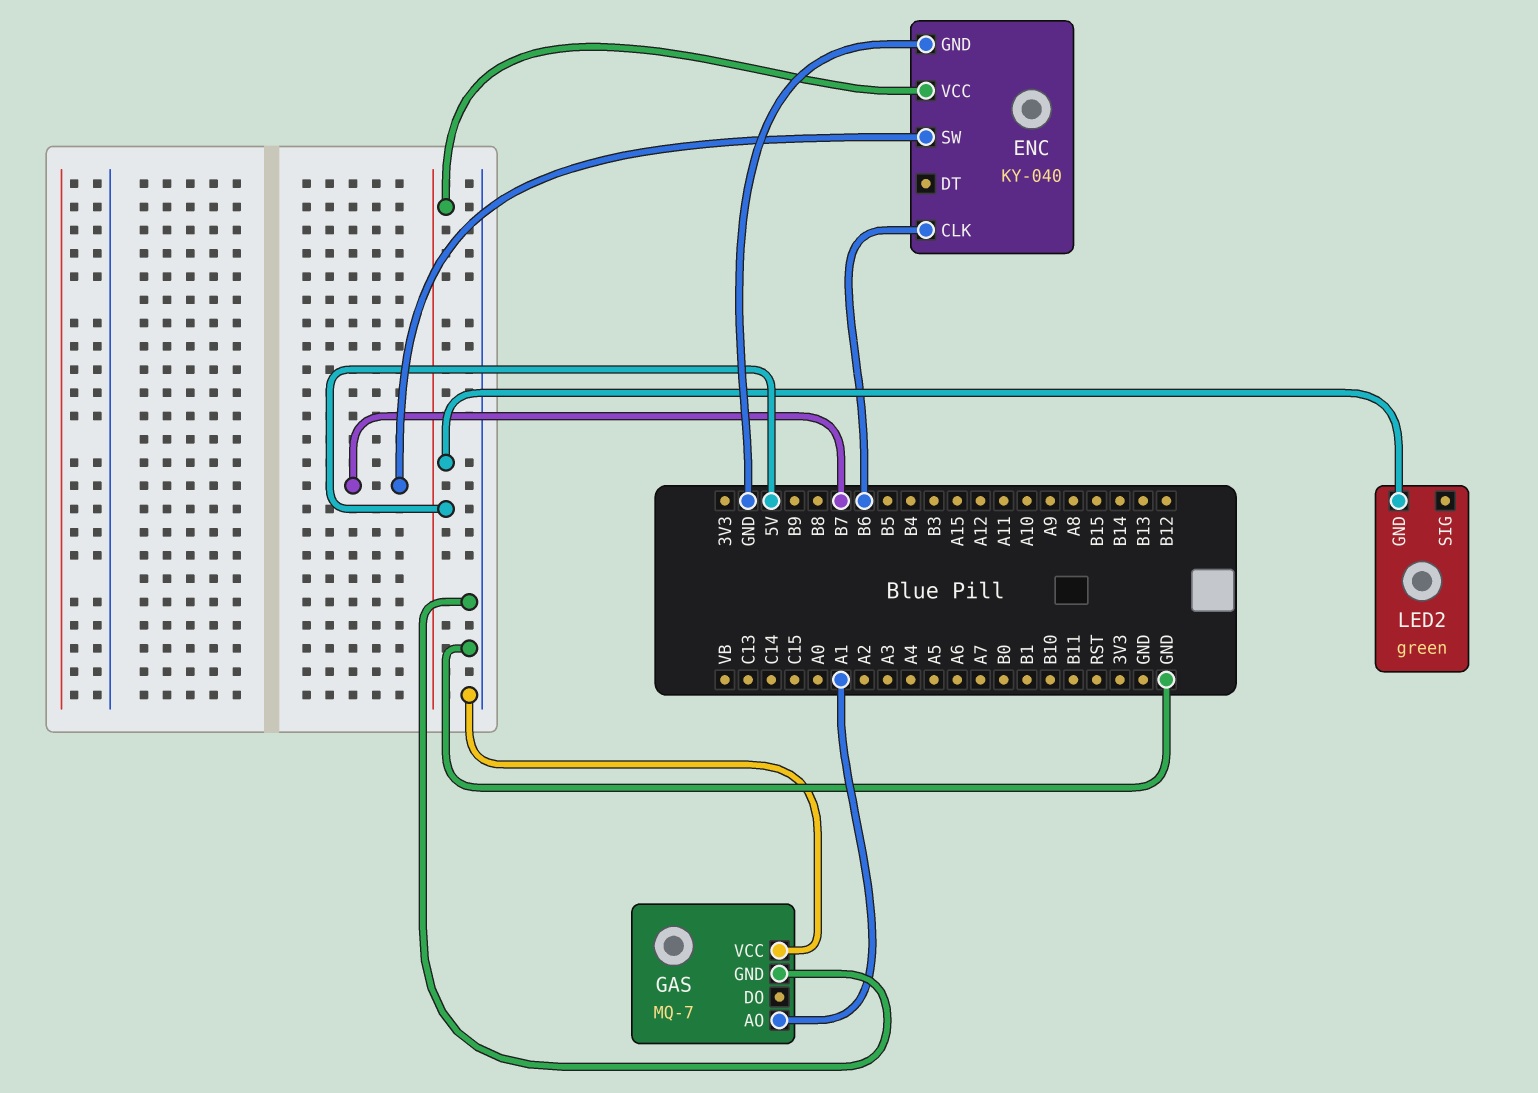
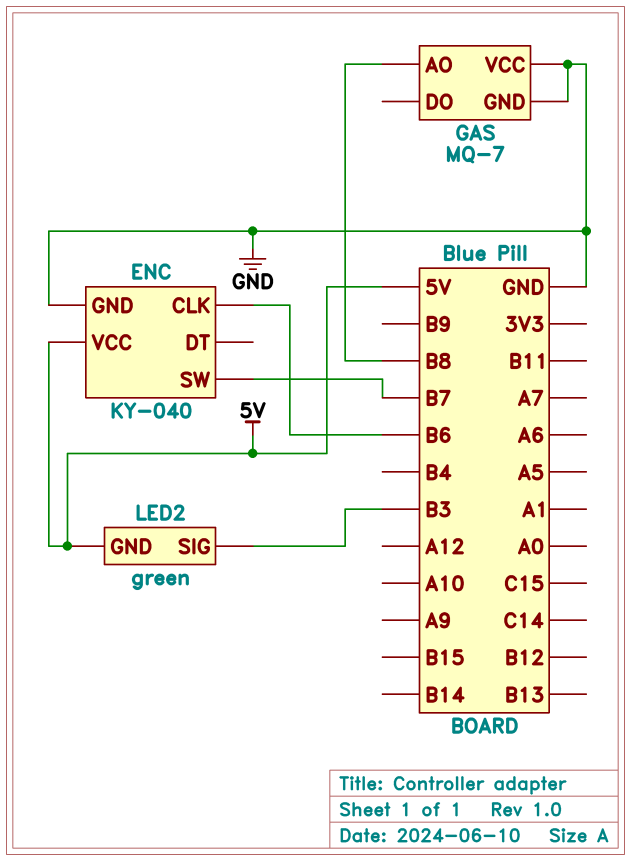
GAS pin AO: A1 -> B8
LED2 pin SIG: none -> B3

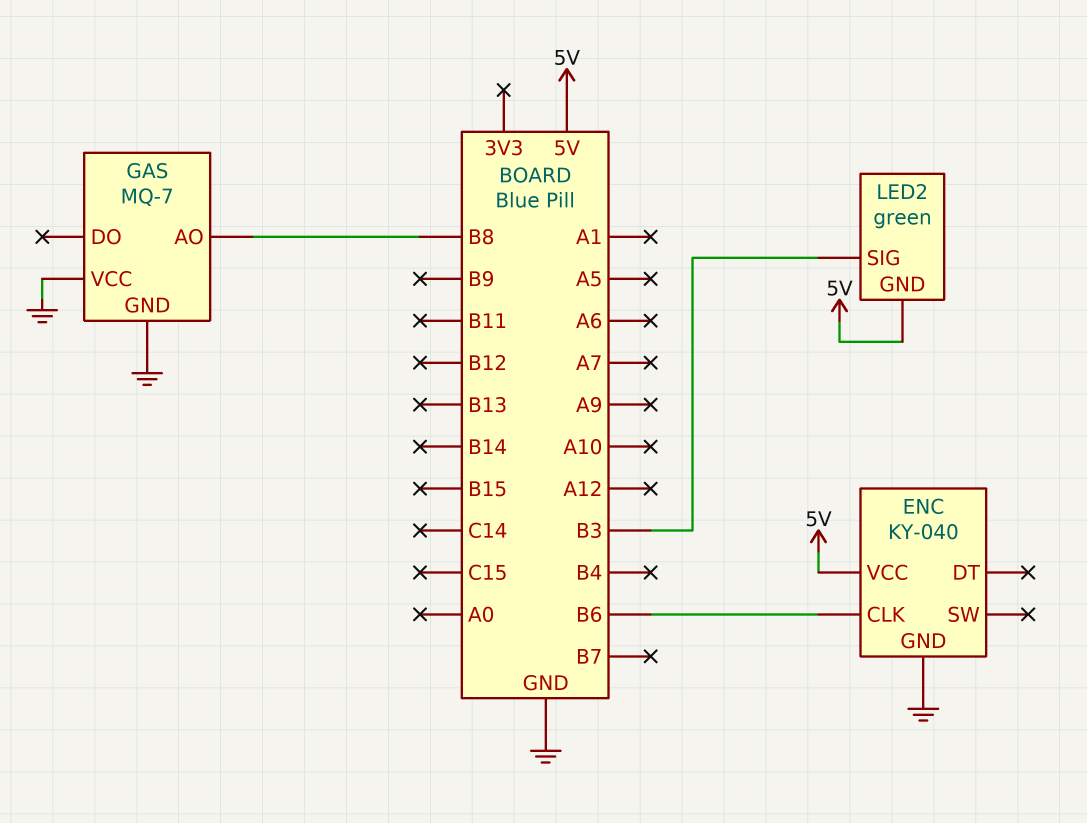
ENC pin SW: B7 -> none

